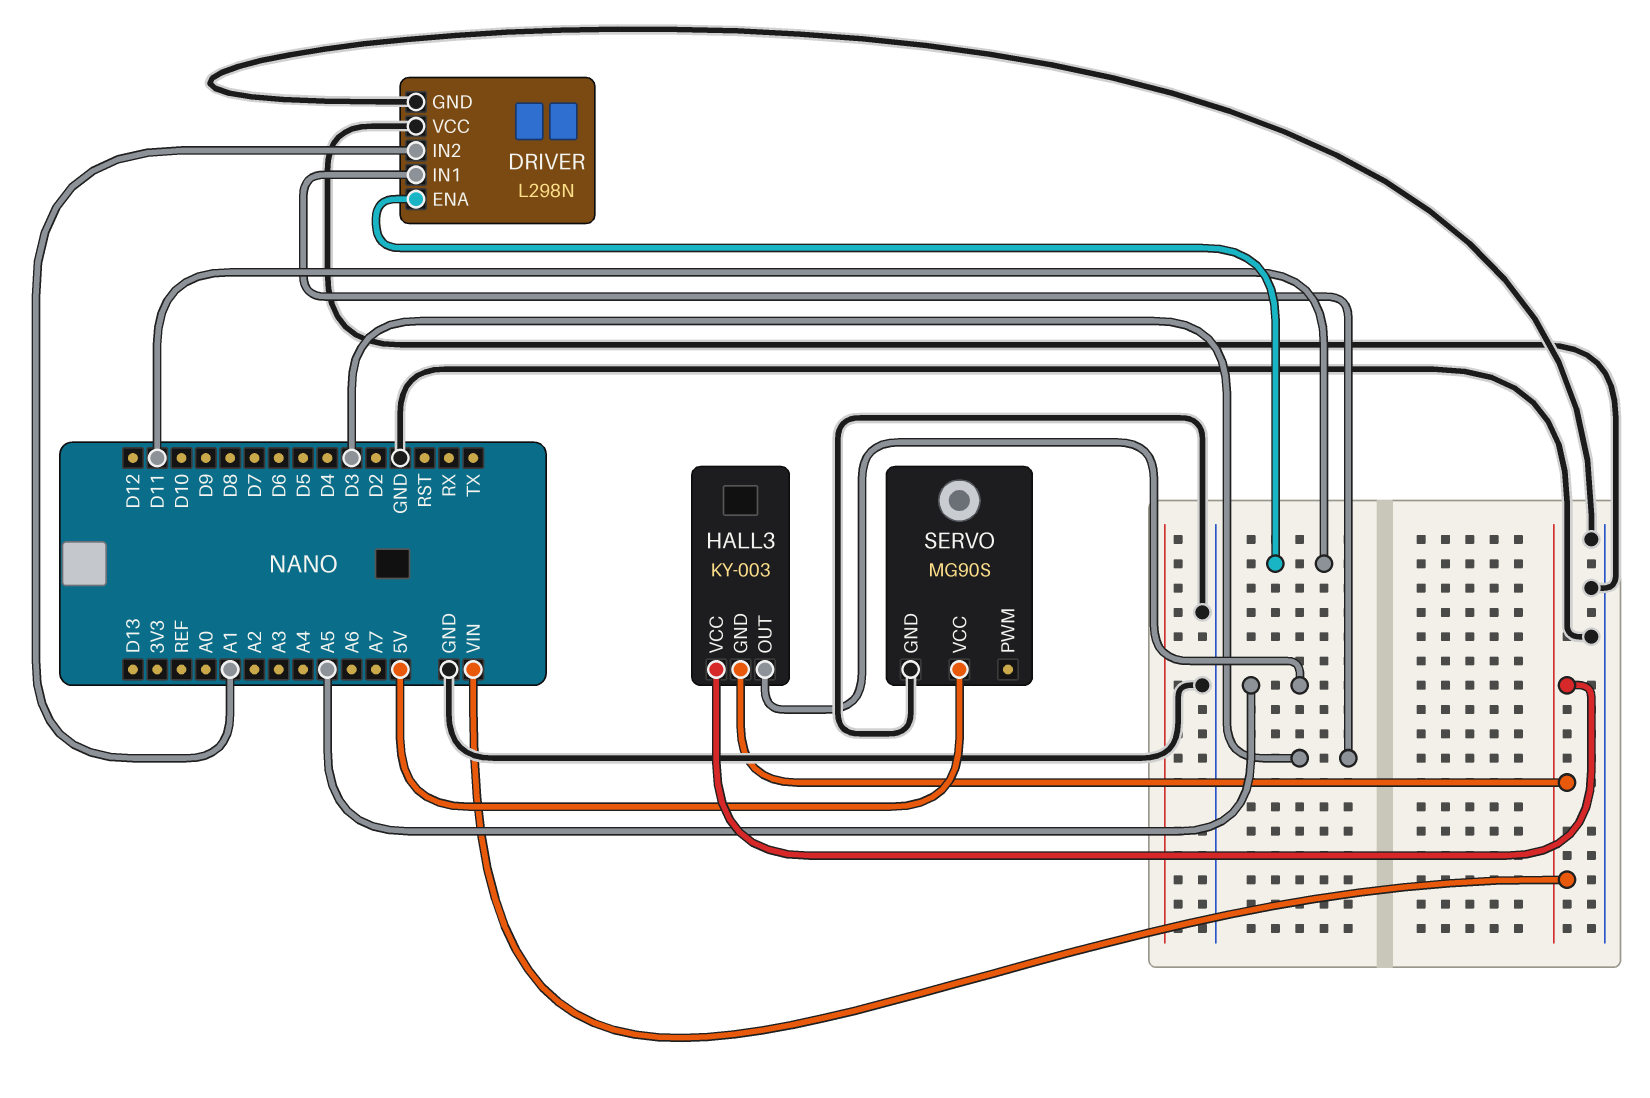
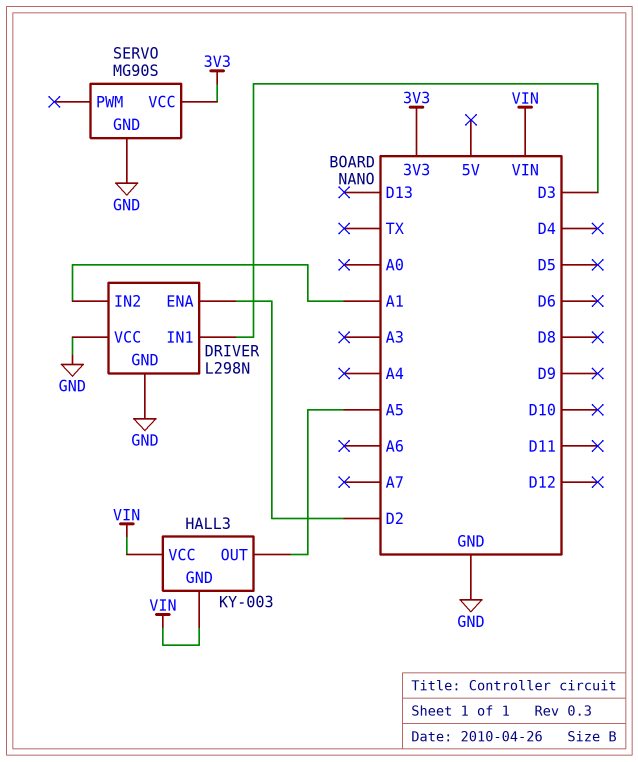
DRIVER pin ENA: D11 -> D2
SERVO pin VCC: 5V -> 3V3

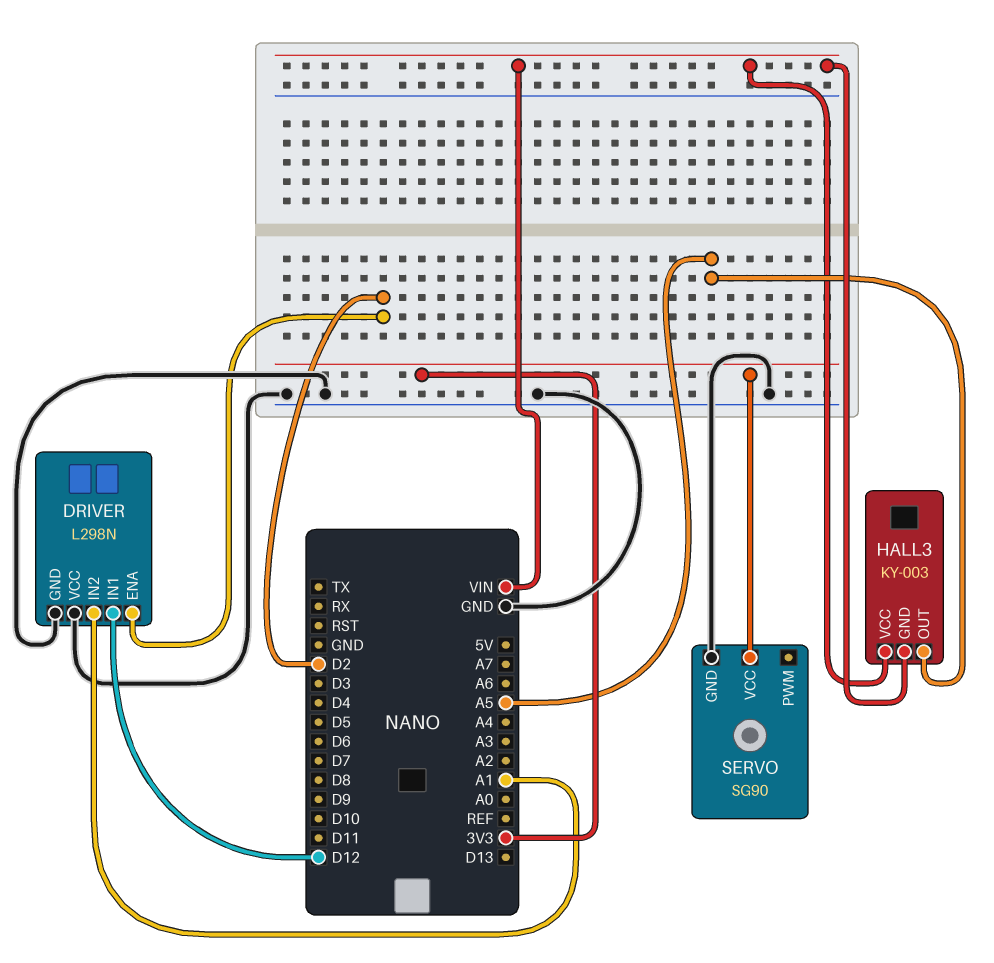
DRIVER pin IN1: D3 -> D12
SERVO: MG90S -> SG90

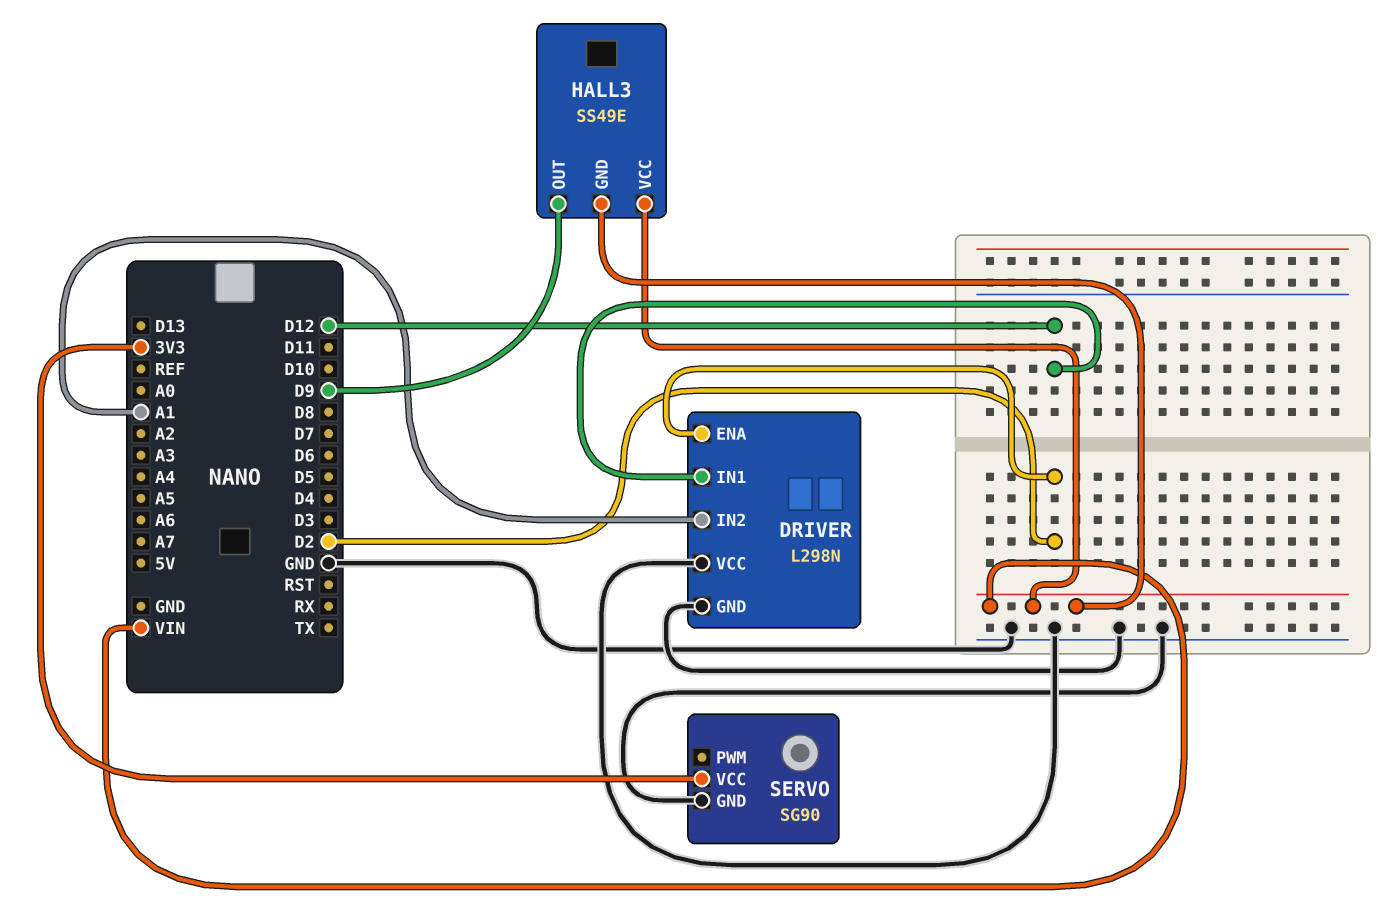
HALL3: KY-003 -> SS49E
HALL3 pin OUT: A5 -> D9

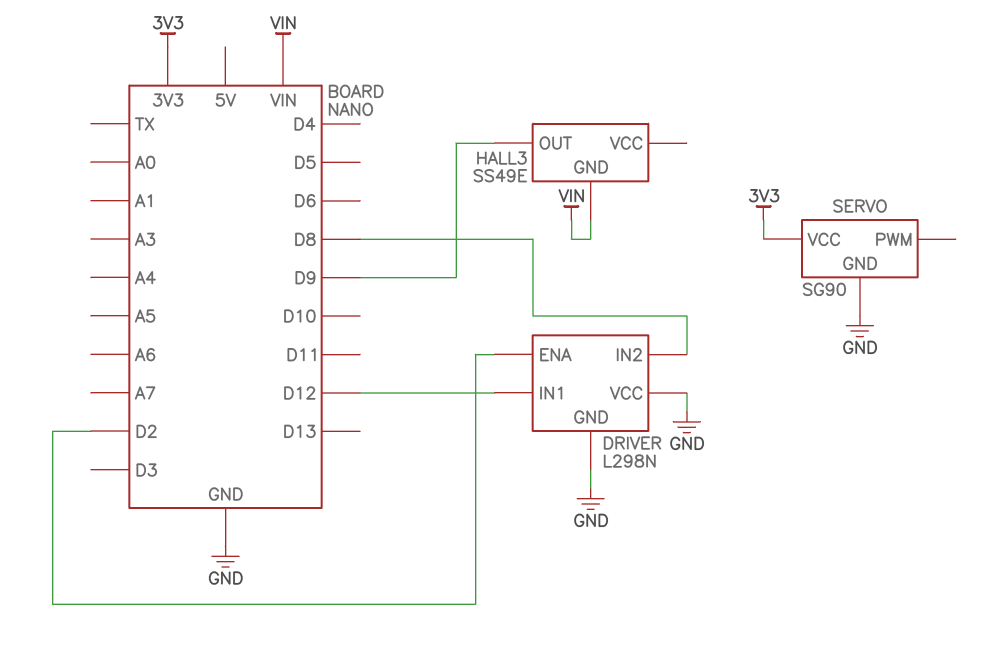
DRIVER pin IN2: A1 -> D8
HALL3 pin VCC: VIN -> none

